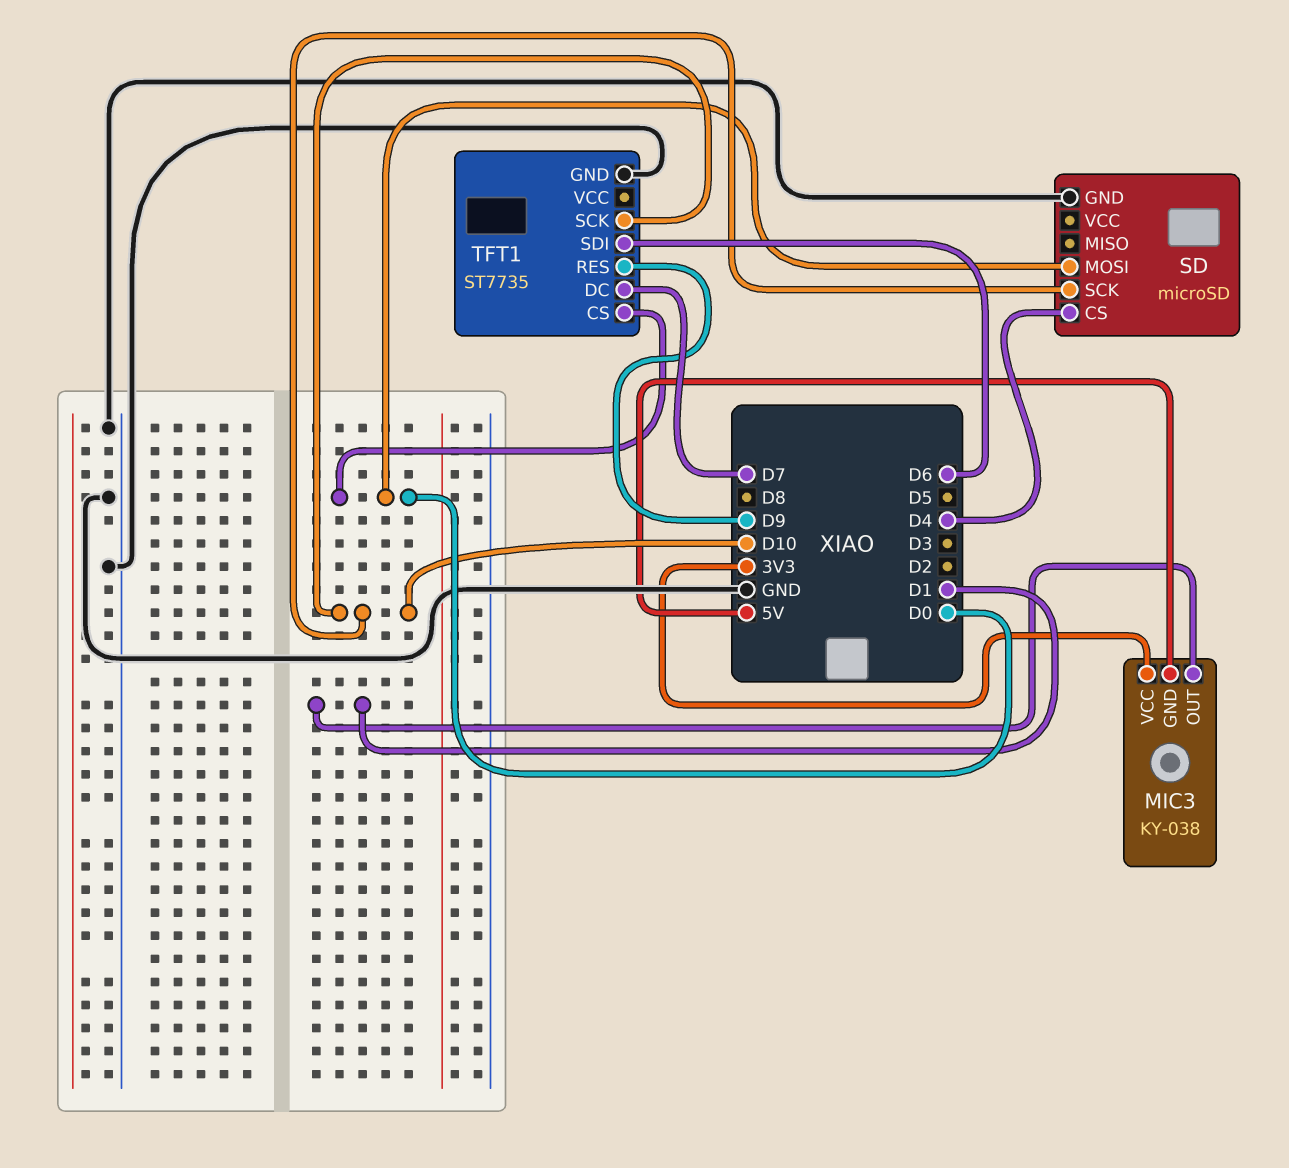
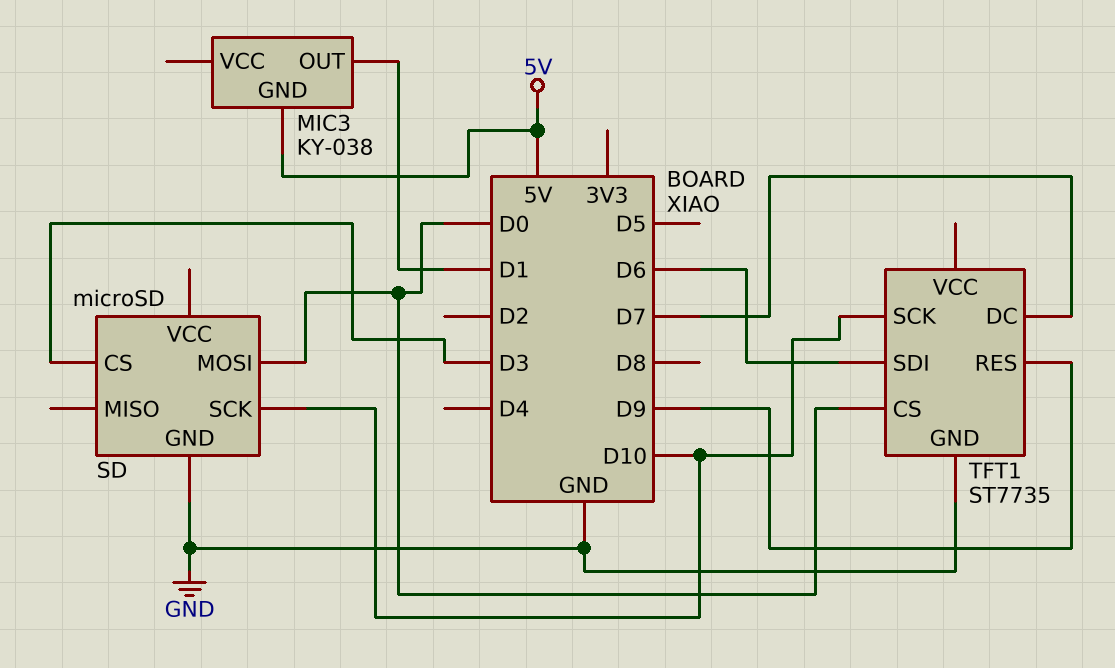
MIC3 pin VCC: 3V3 -> none
SD pin CS: D4 -> D3

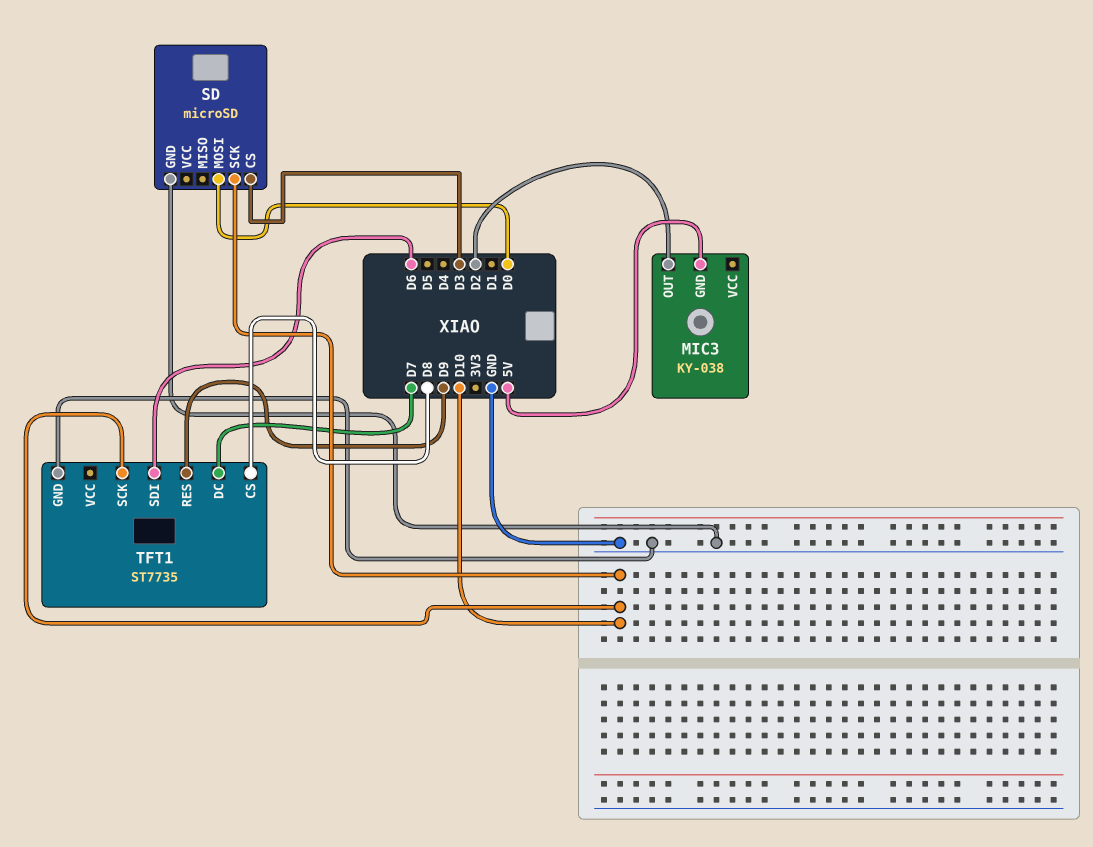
MIC3 pin OUT: D1 -> D2
TFT1 pin CS: D0 -> D8

